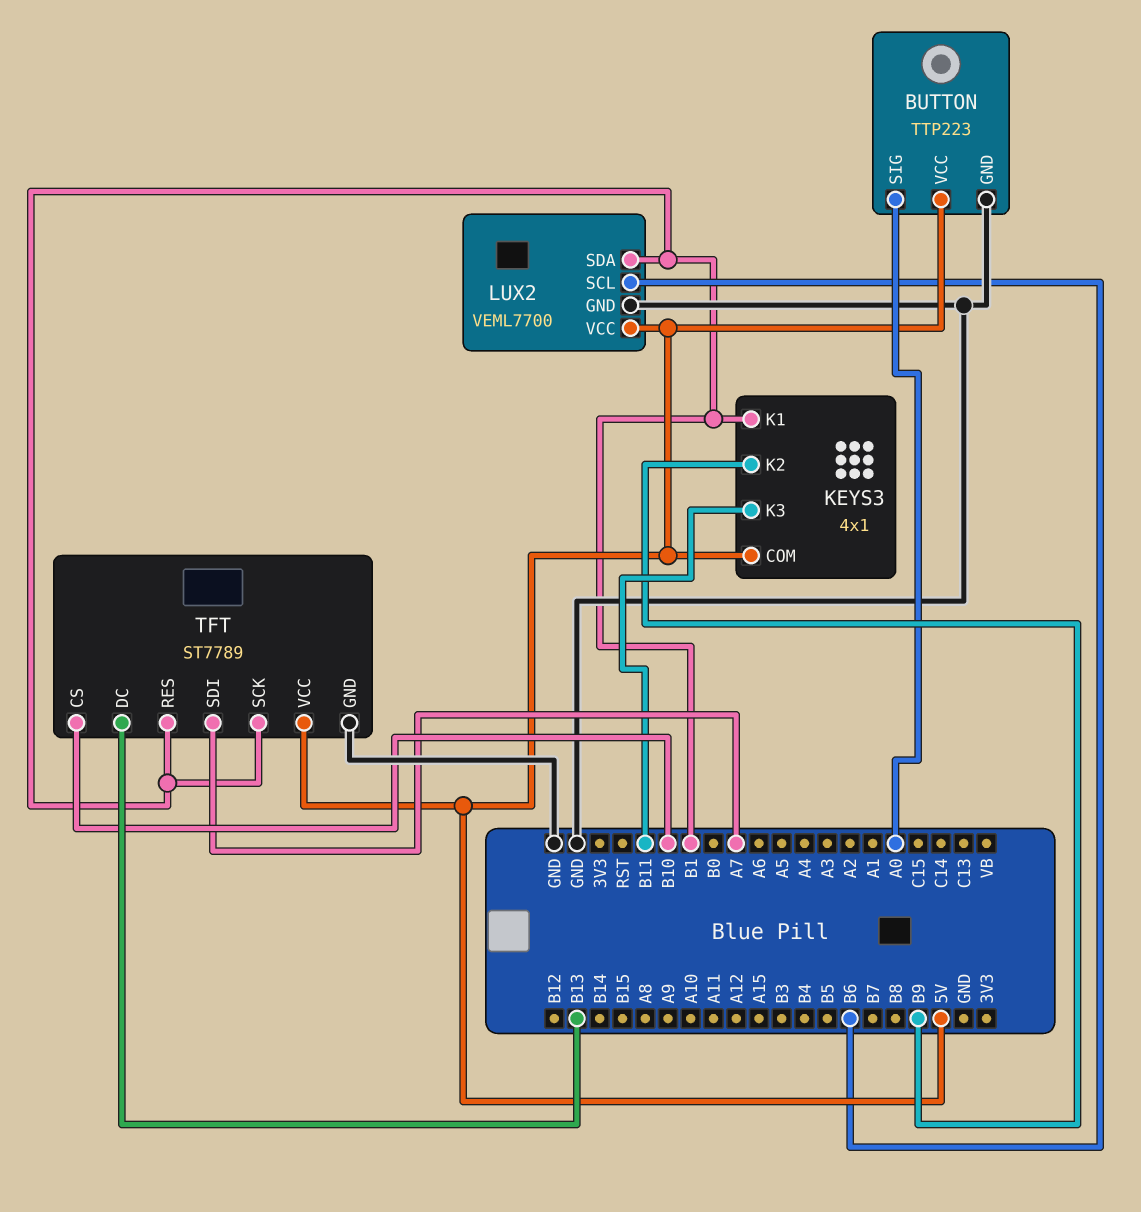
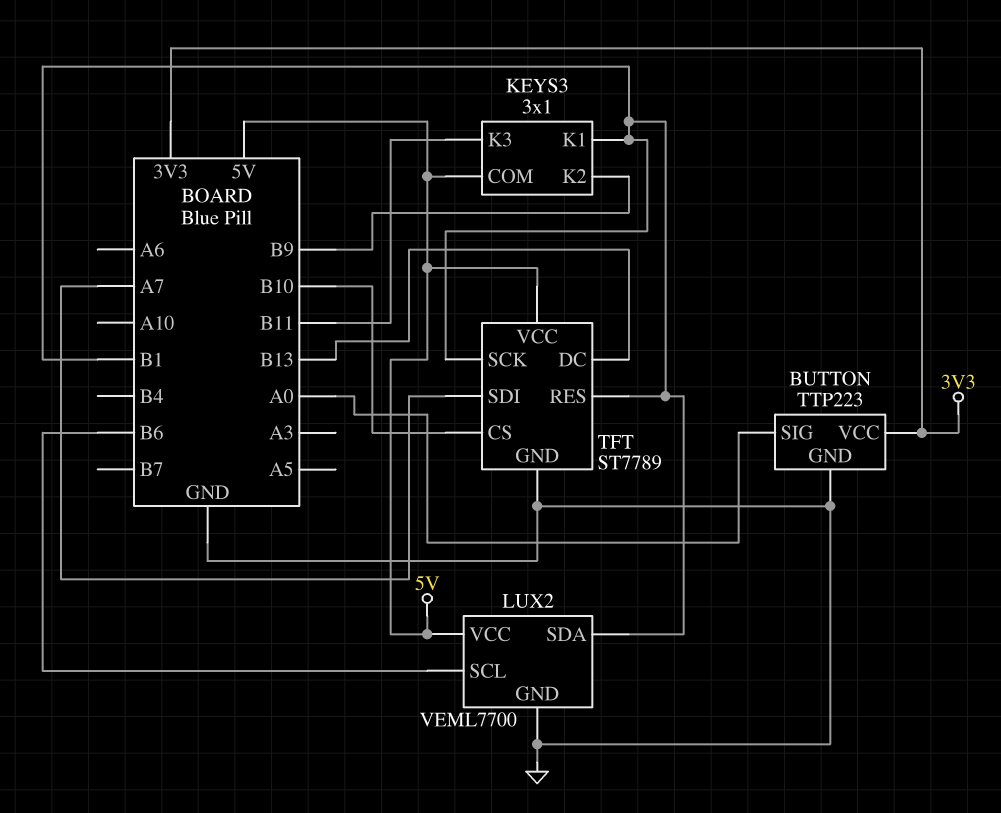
BUTTON pin VCC: 5V -> 3V3
KEYS3: 4x1 -> 3x1

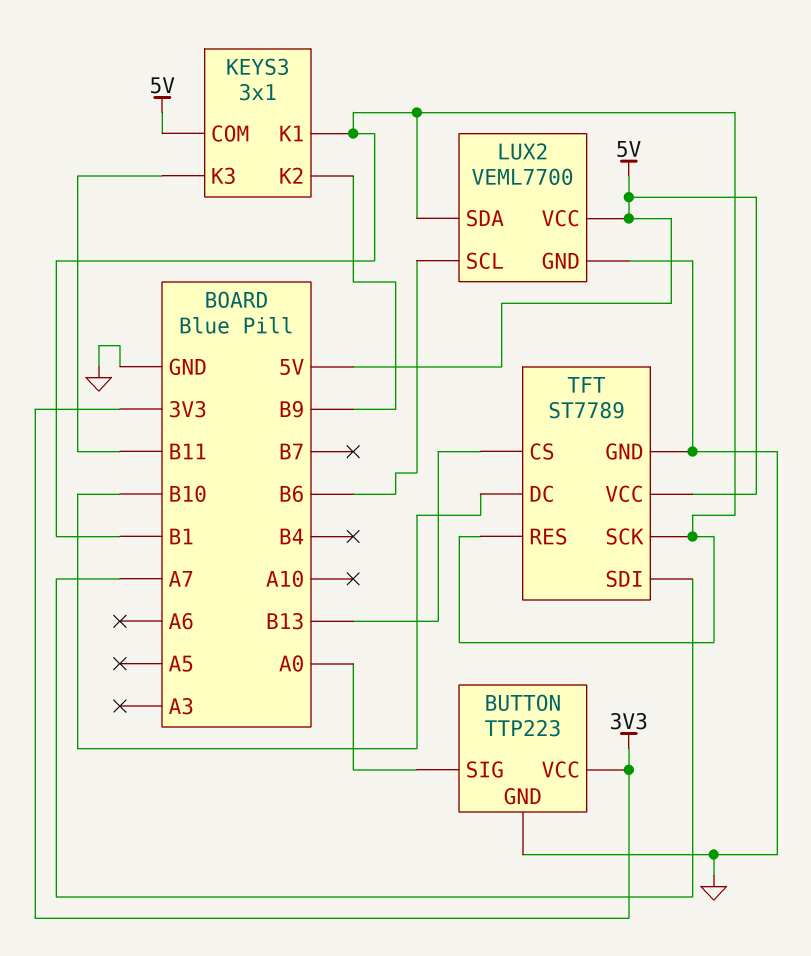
TFT pin CS: B10 -> B13
TFT pin DC: B13 -> B10

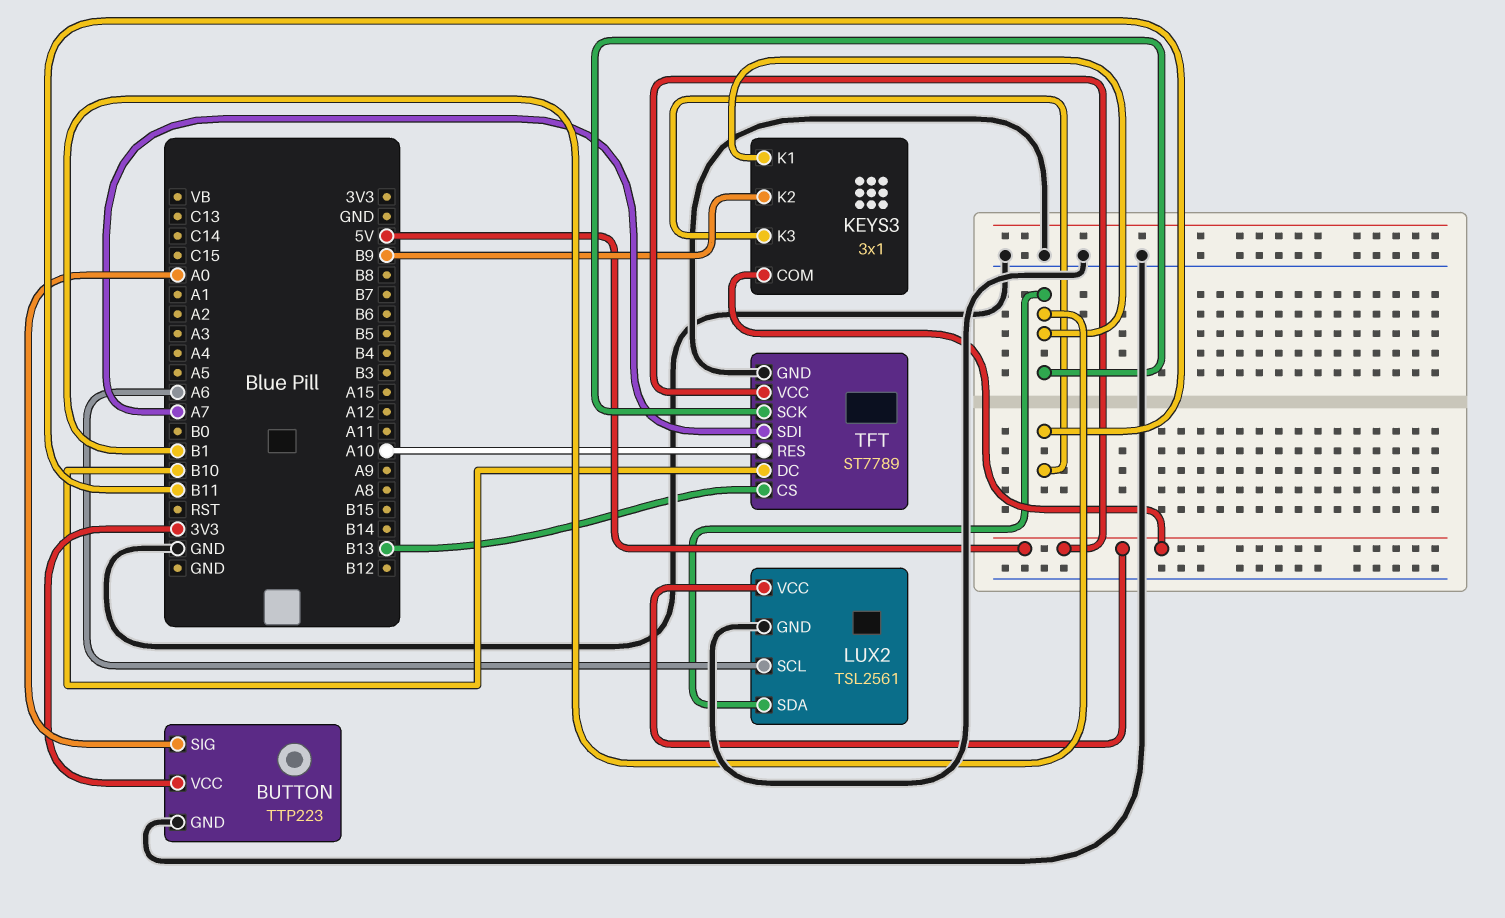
LUX2: VEML7700 -> TSL2561
LUX2 pin SCL: B6 -> A6
TFT pin RES: B1 -> A10

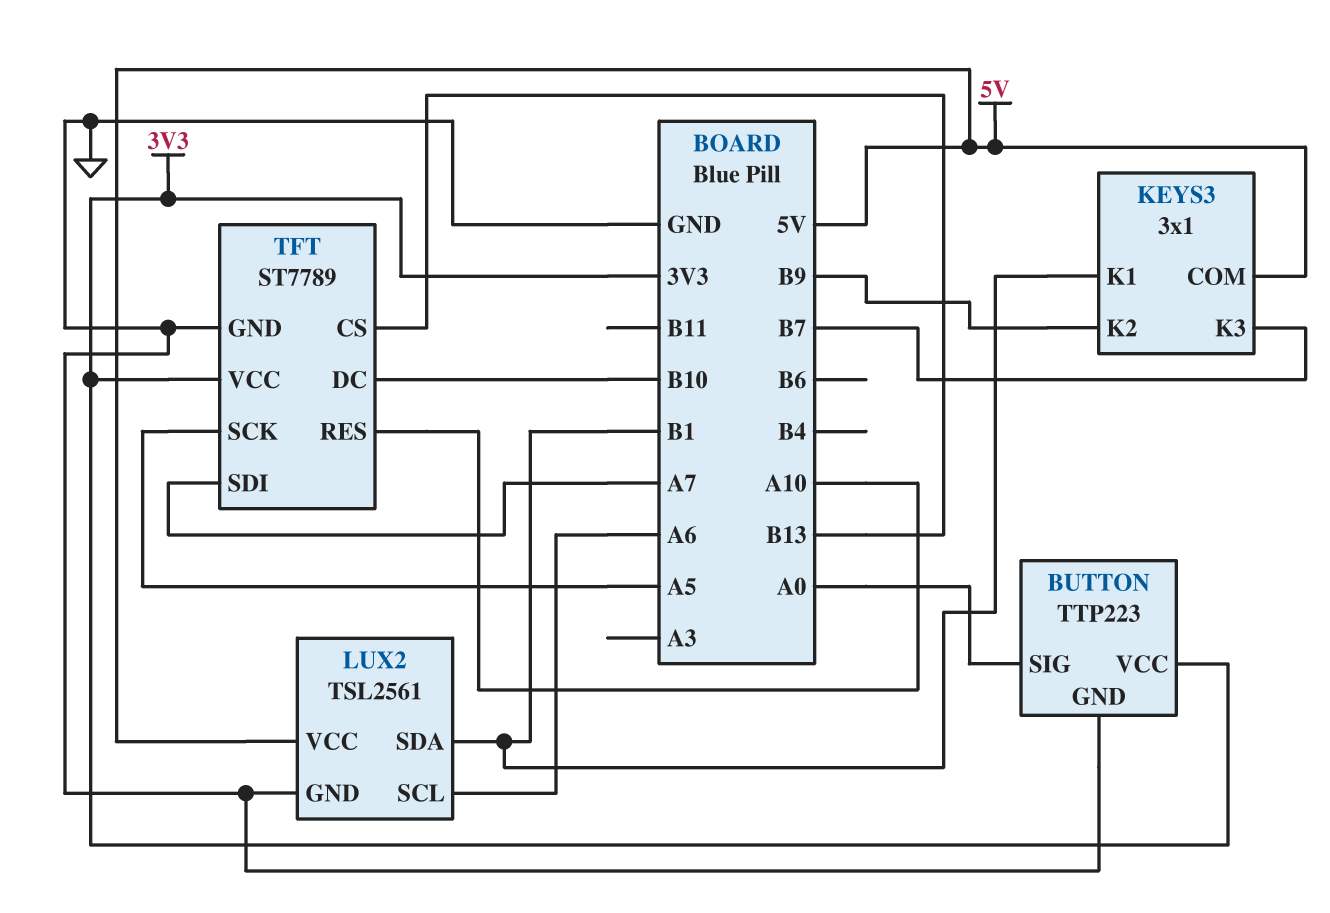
KEYS3 pin K3: B11 -> B7
TFT pin SCK: B1 -> A5
TFT pin VCC: 5V -> 3V3

